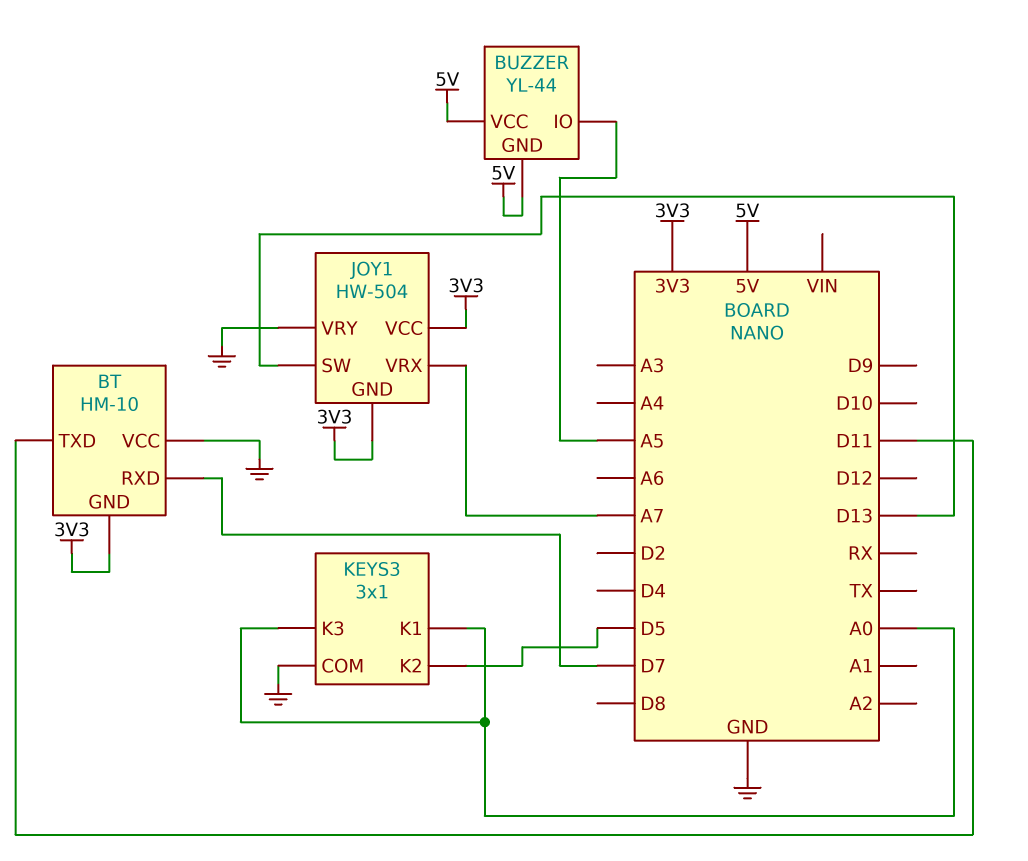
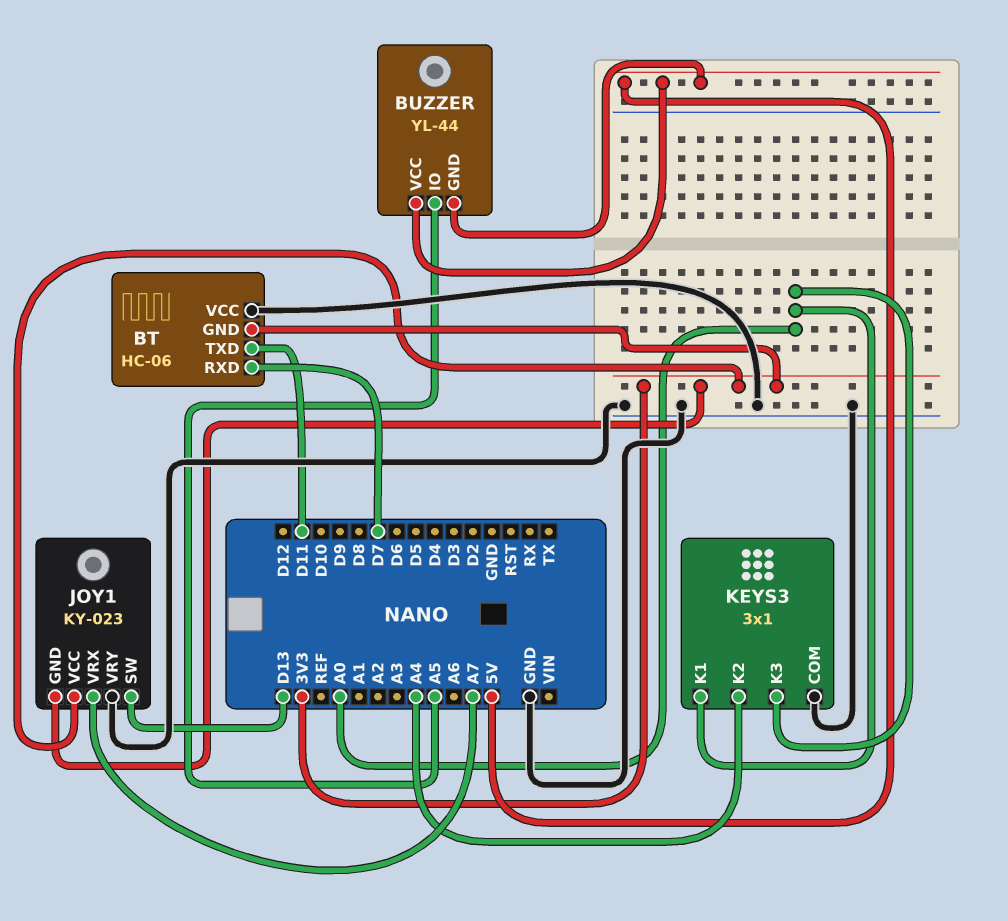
BT: HM-10 -> HC-06
JOY1: HW-504 -> KY-023
KEYS3 pin K2: D5 -> A4

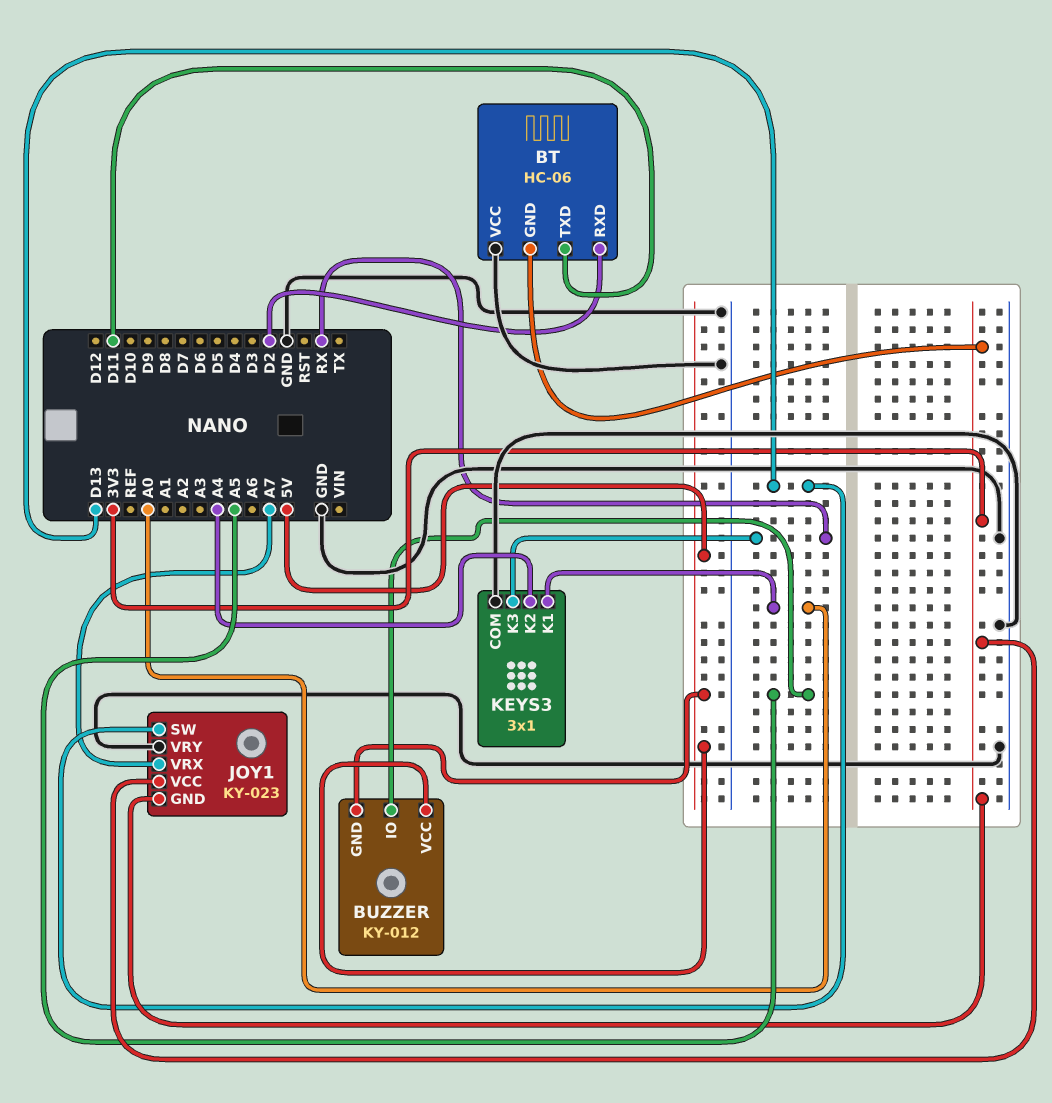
BT pin RXD: D7 -> D2
BUZZER: YL-44 -> KY-012
KEYS3 pin K3: A0 -> RX

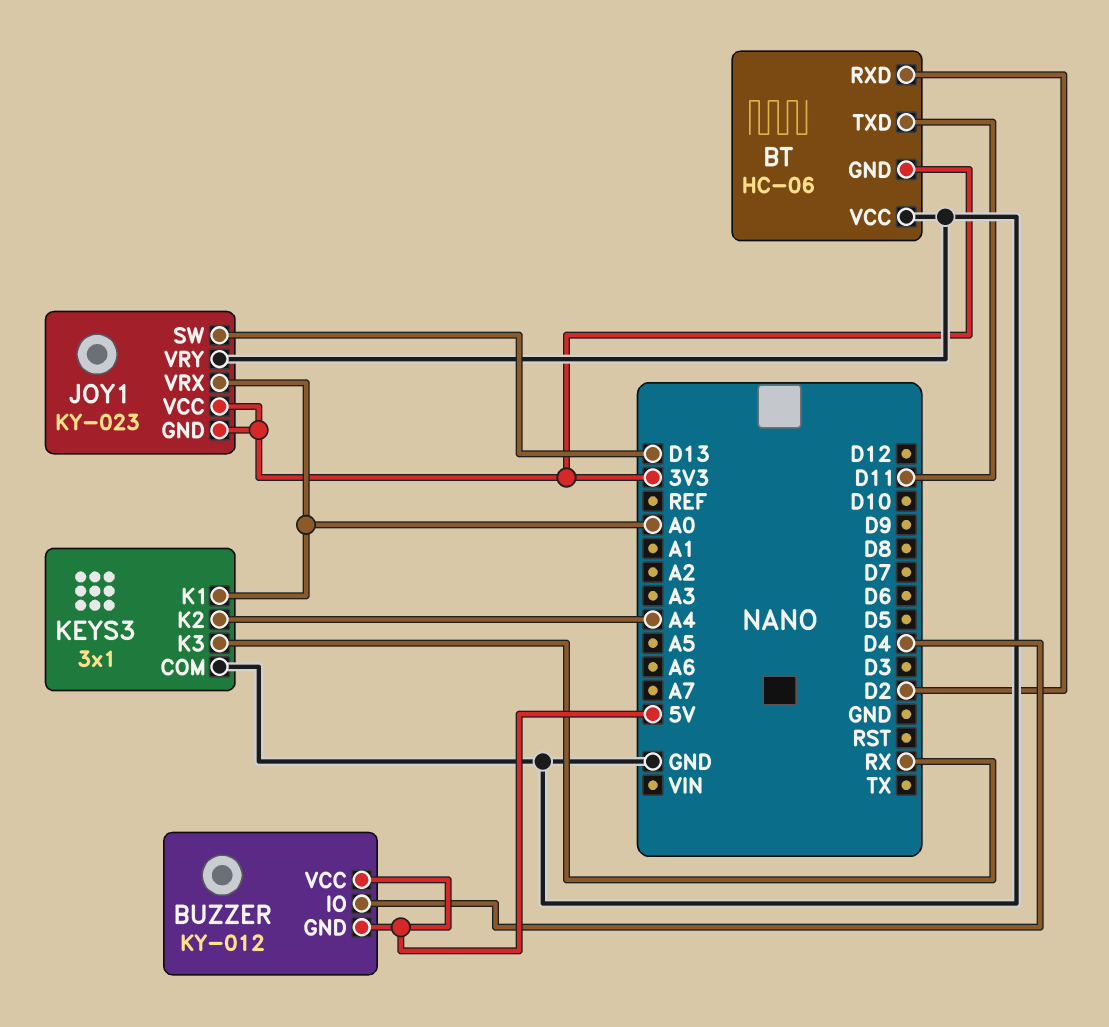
BUZZER pin IO: A5 -> D4
JOY1 pin VRX: A7 -> A0

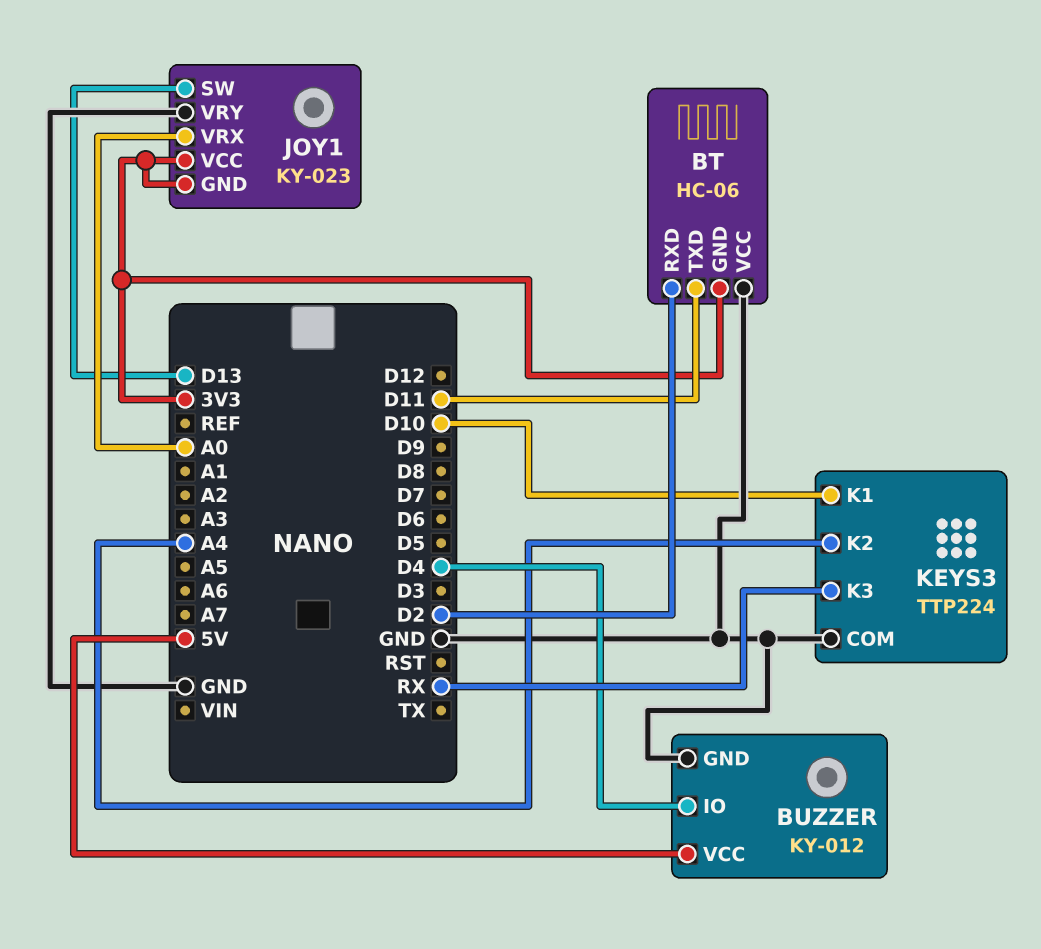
BUZZER pin GND: 5V -> GND
KEYS3: 3x1 -> TTP224
KEYS3 pin K1: A0 -> D10

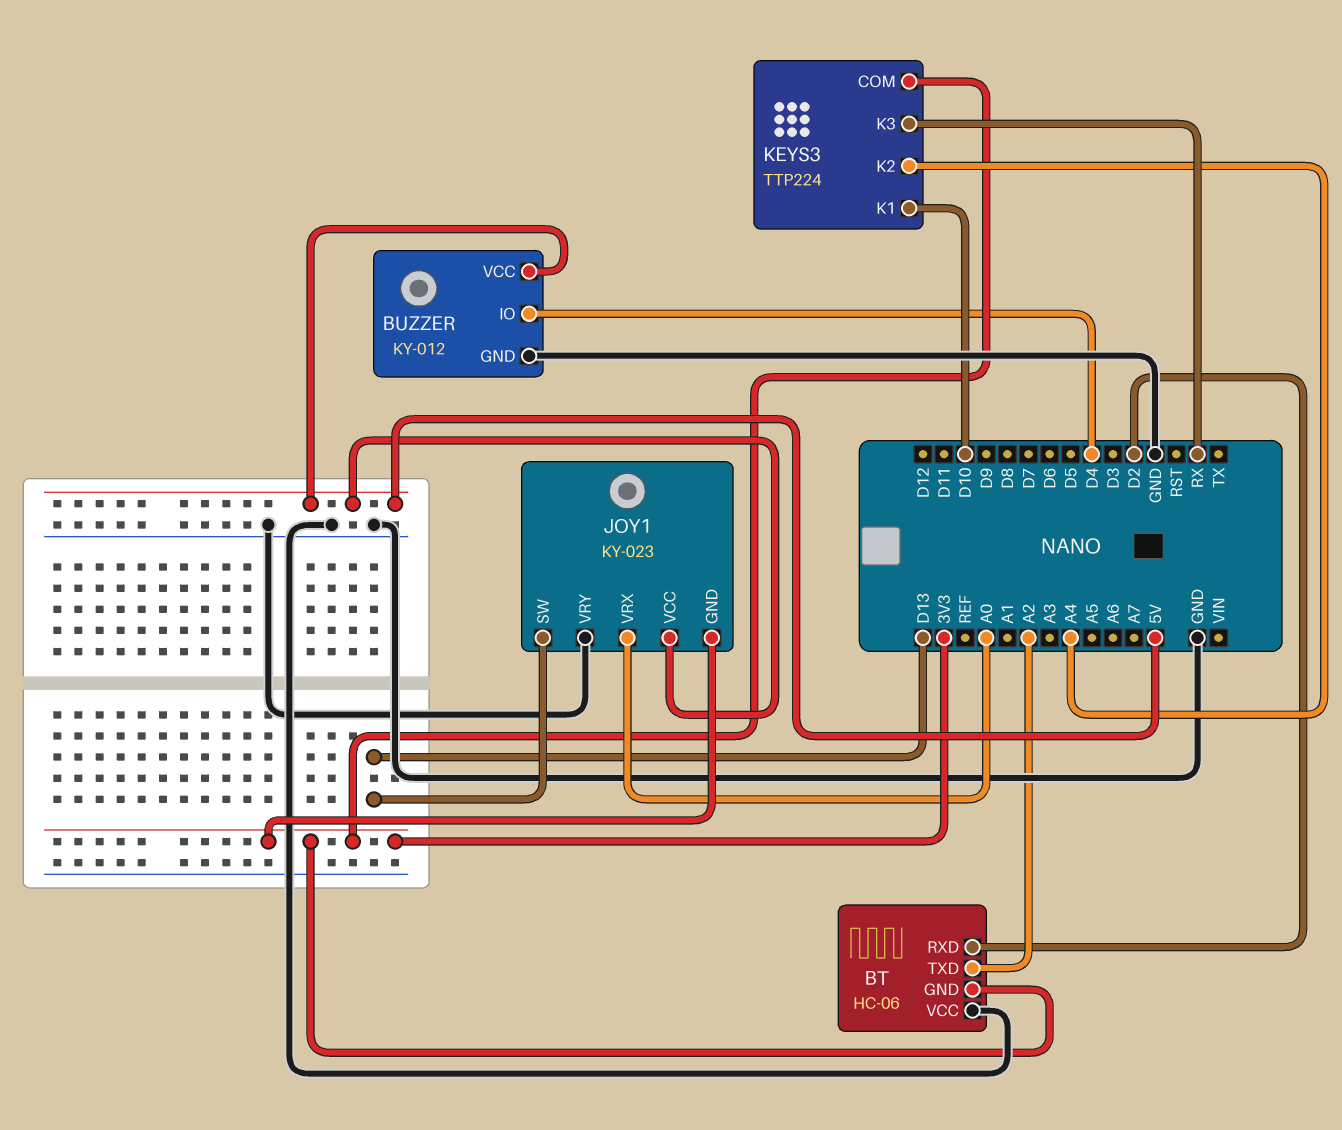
BT pin TXD: D11 -> A2
JOY1 pin VCC: 3V3 -> 5V
KEYS3 pin COM: GND -> 3V3

